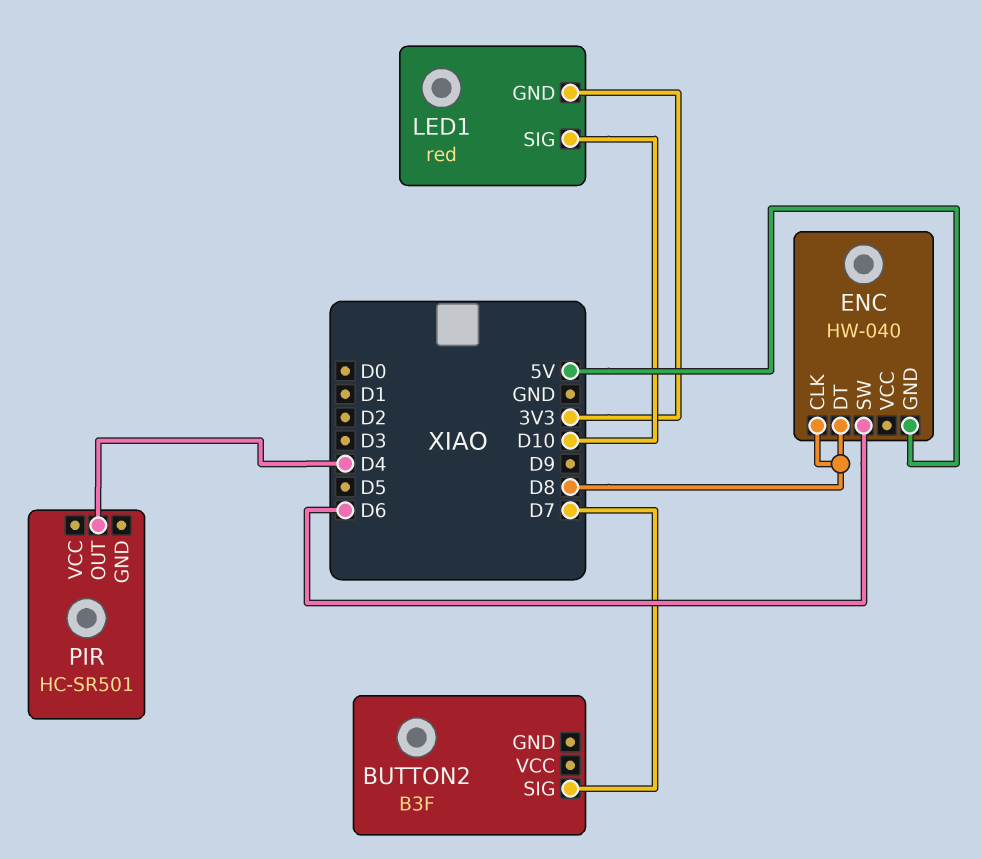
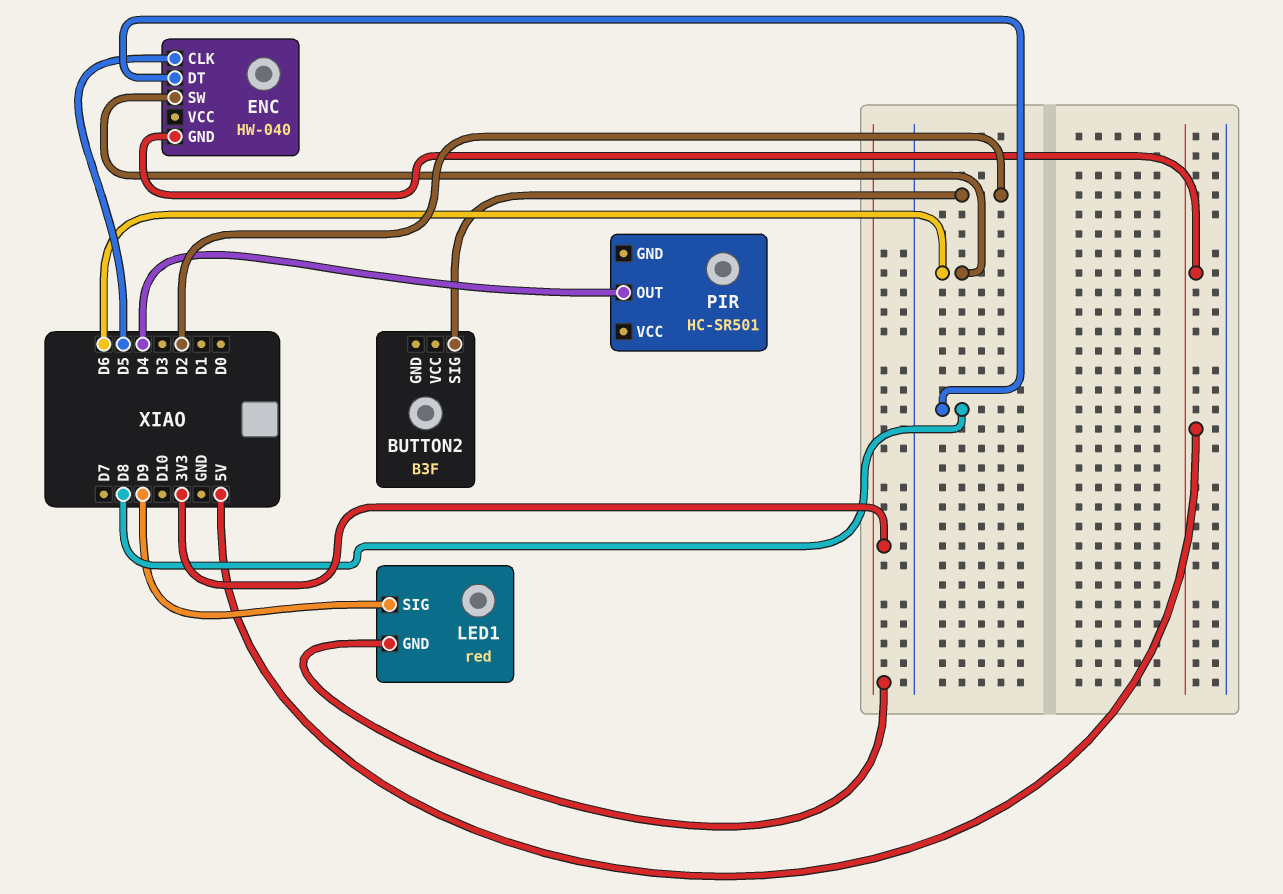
BUTTON2 pin SIG: D7 -> D2
ENC pin CLK: D8 -> D5
LED1 pin SIG: D10 -> D9

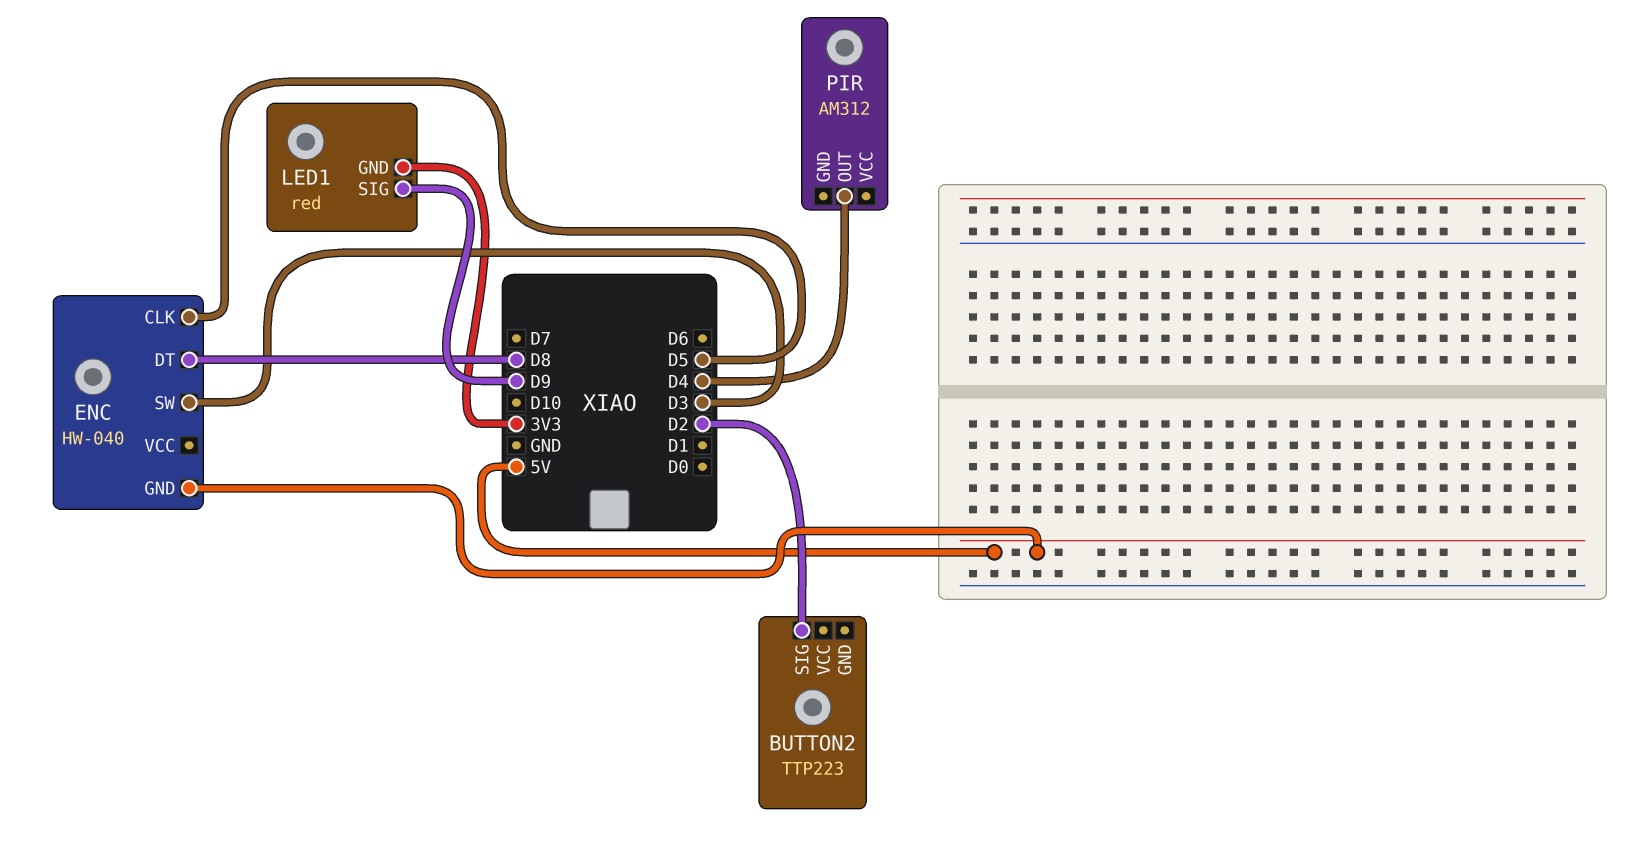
BUTTON2: B3F -> TTP223
ENC pin SW: D6 -> D3
PIR: HC-SR501 -> AM312

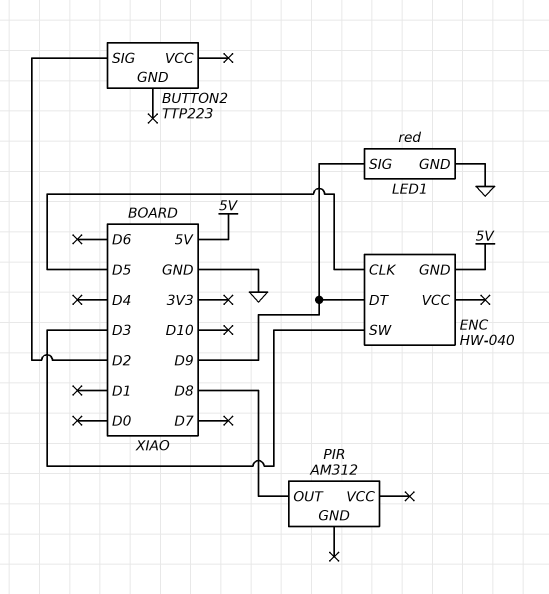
ENC pin DT: D8 -> D9
LED1 pin GND: 3V3 -> GND
PIR pin OUT: D4 -> D8

